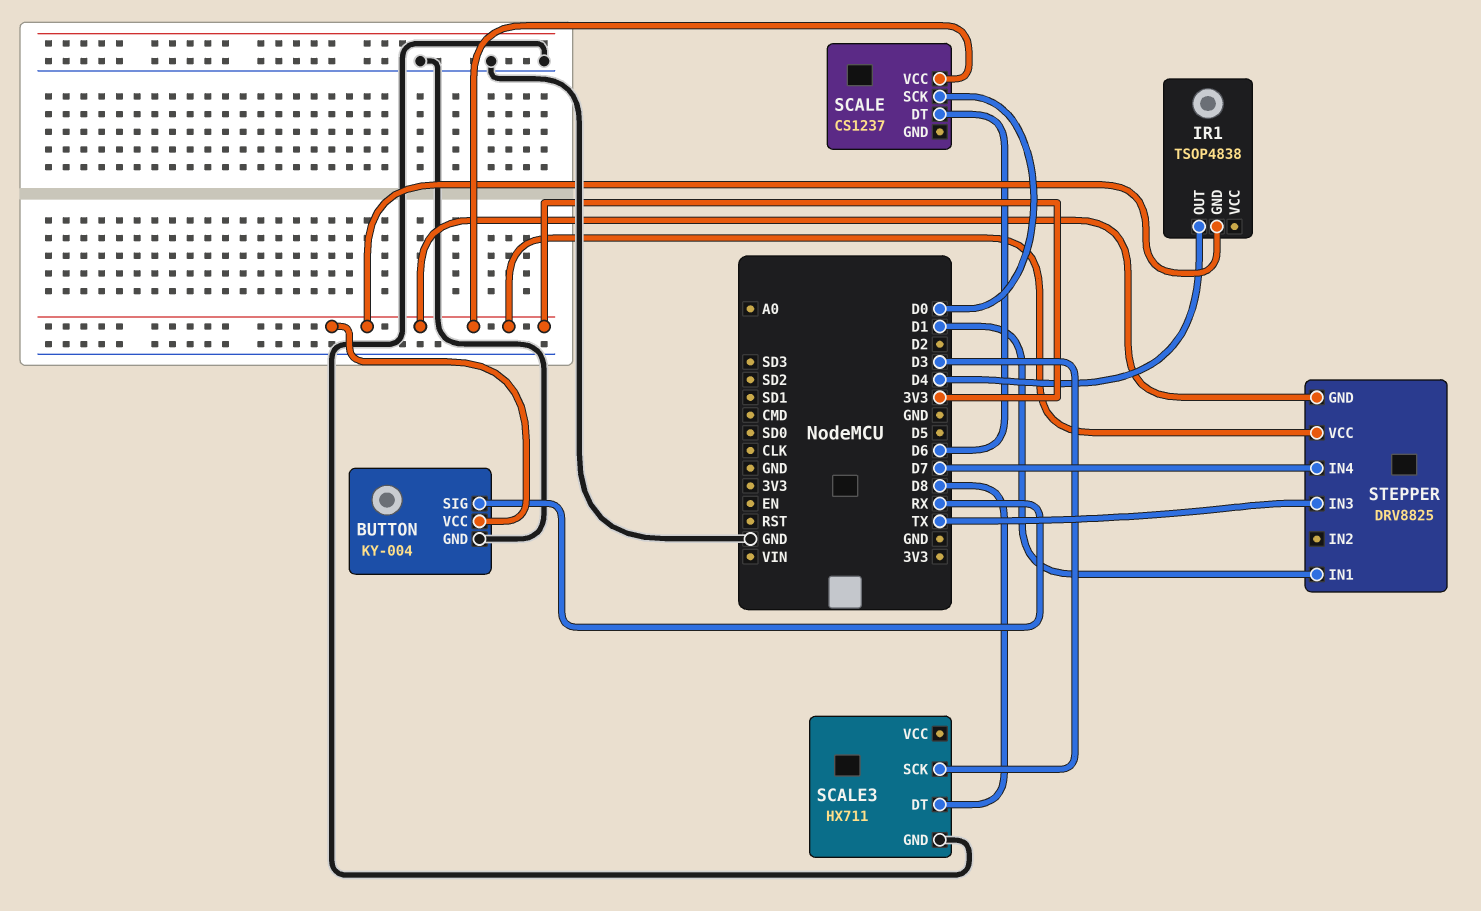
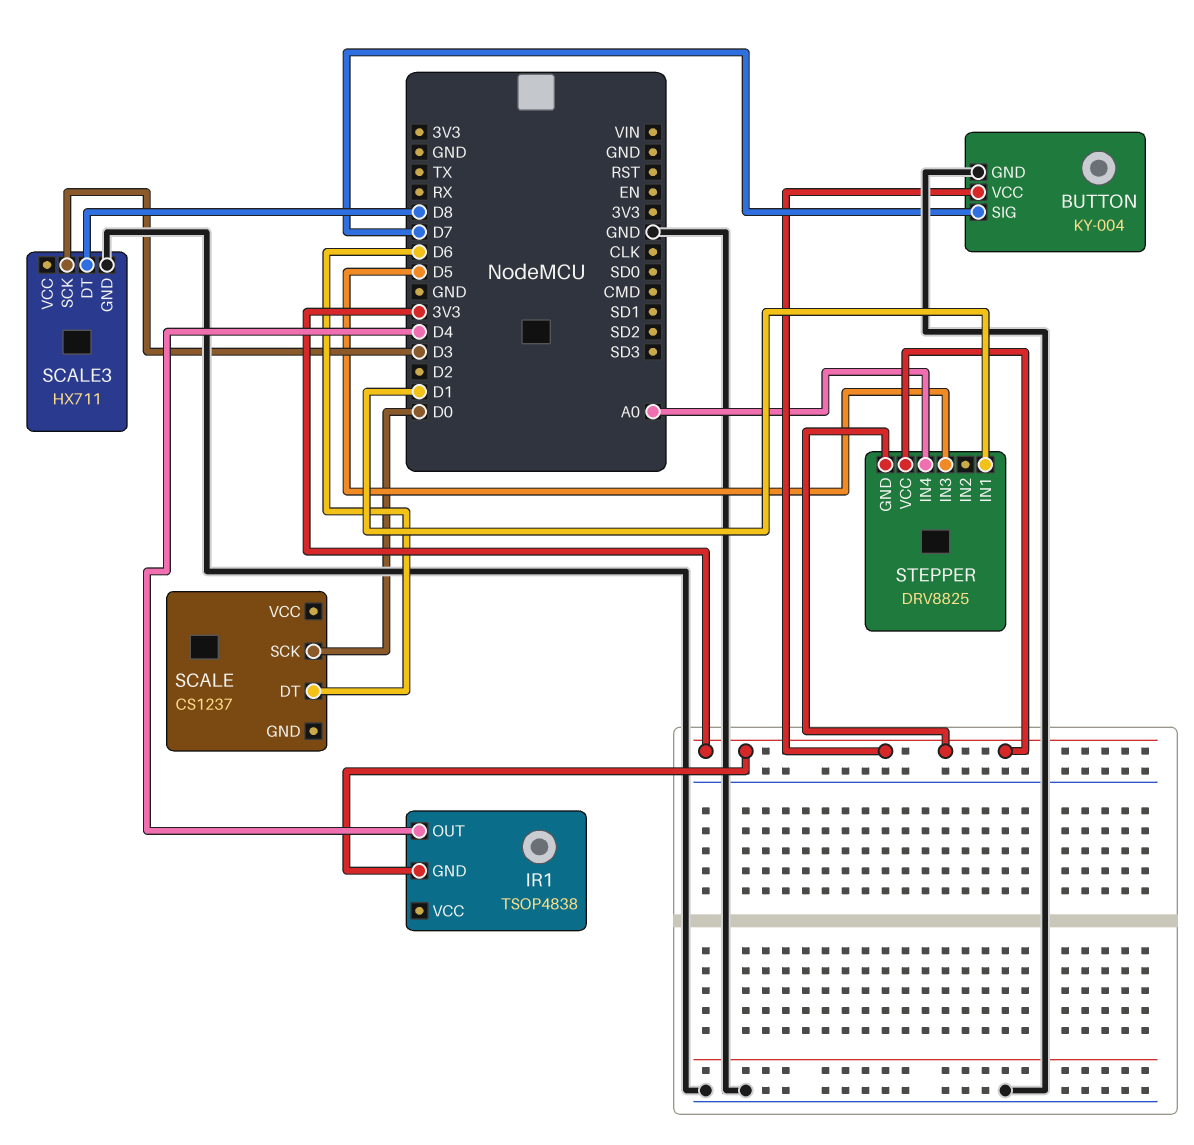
BUTTON pin SIG: RX -> D7
SCALE pin VCC: 3V3 -> none
STEPPER pin IN3: TX -> D5
STEPPER pin IN4: D7 -> A0

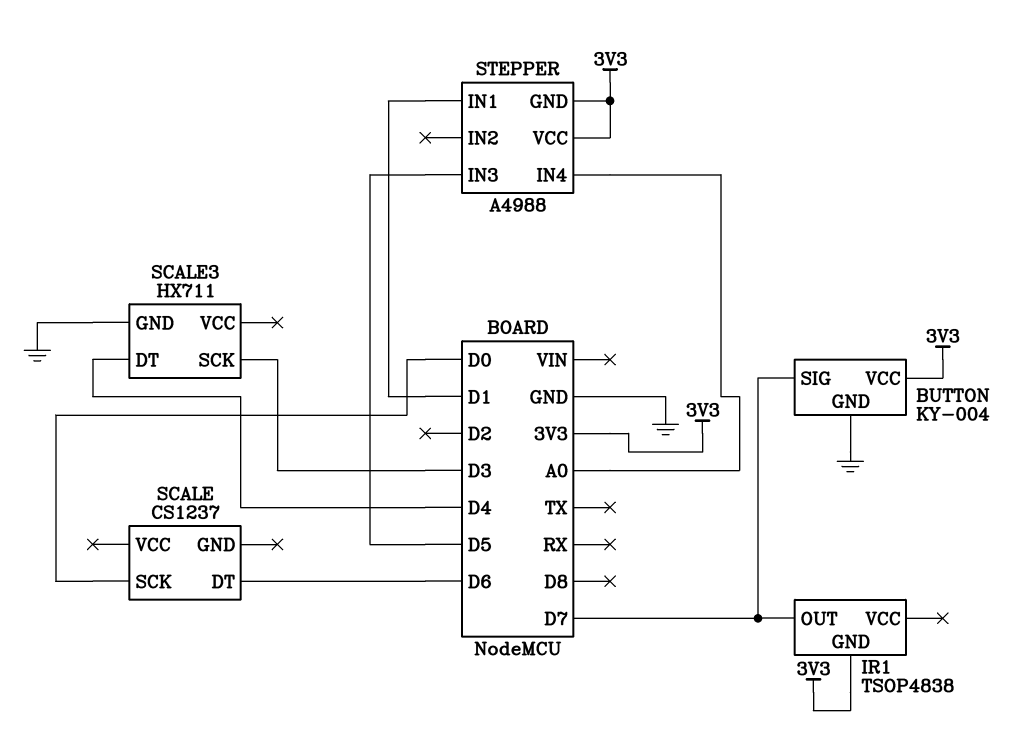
IR1 pin OUT: D4 -> D7
SCALE3 pin DT: D8 -> D4
STEPPER: DRV8825 -> A4988

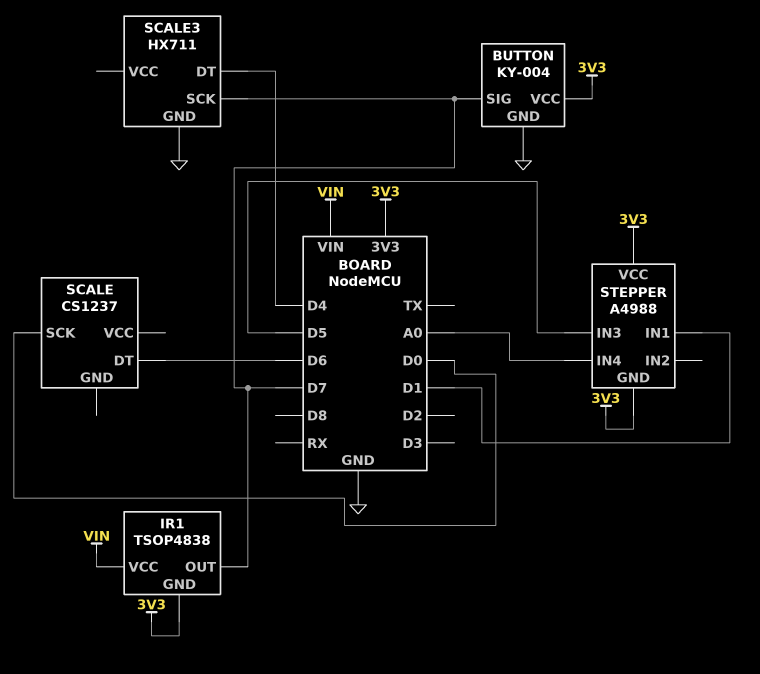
IR1 pin VCC: none -> VIN
SCALE3 pin SCK: D3 -> D7

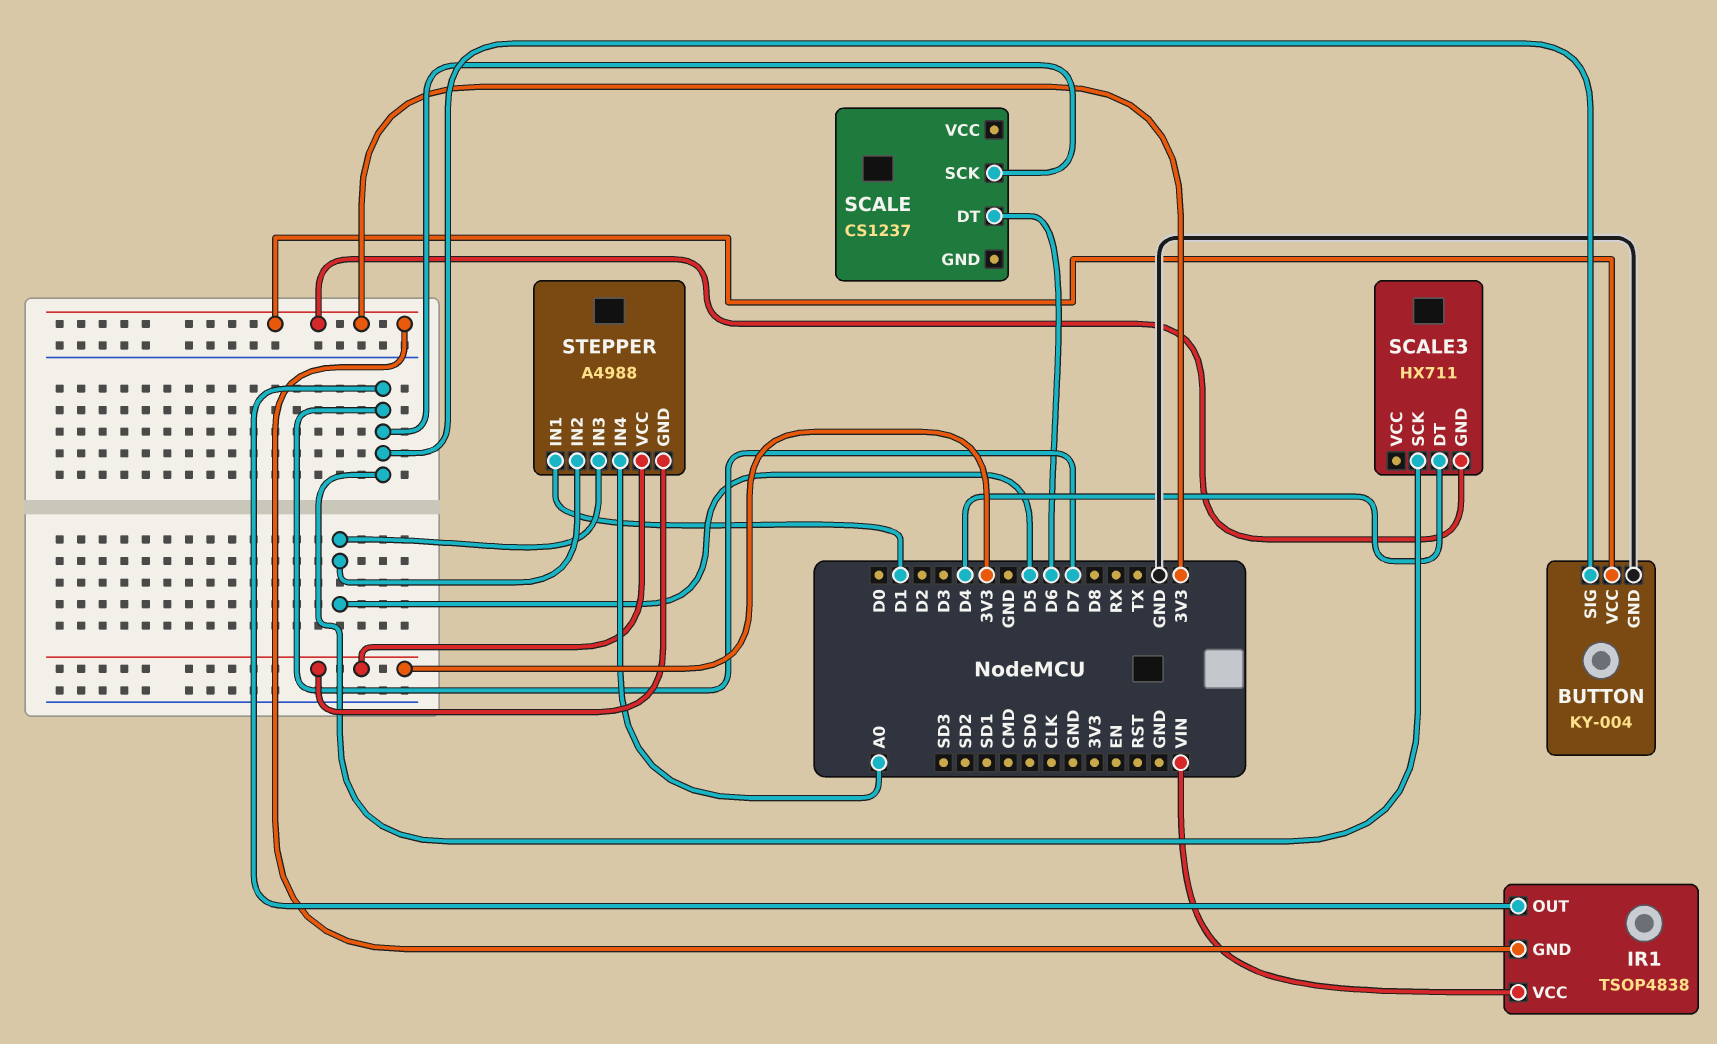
SCALE pin SCK: D0 -> D7
SCALE3 pin GND: GND -> 3V3
STEPPER pin IN2: none -> D5

